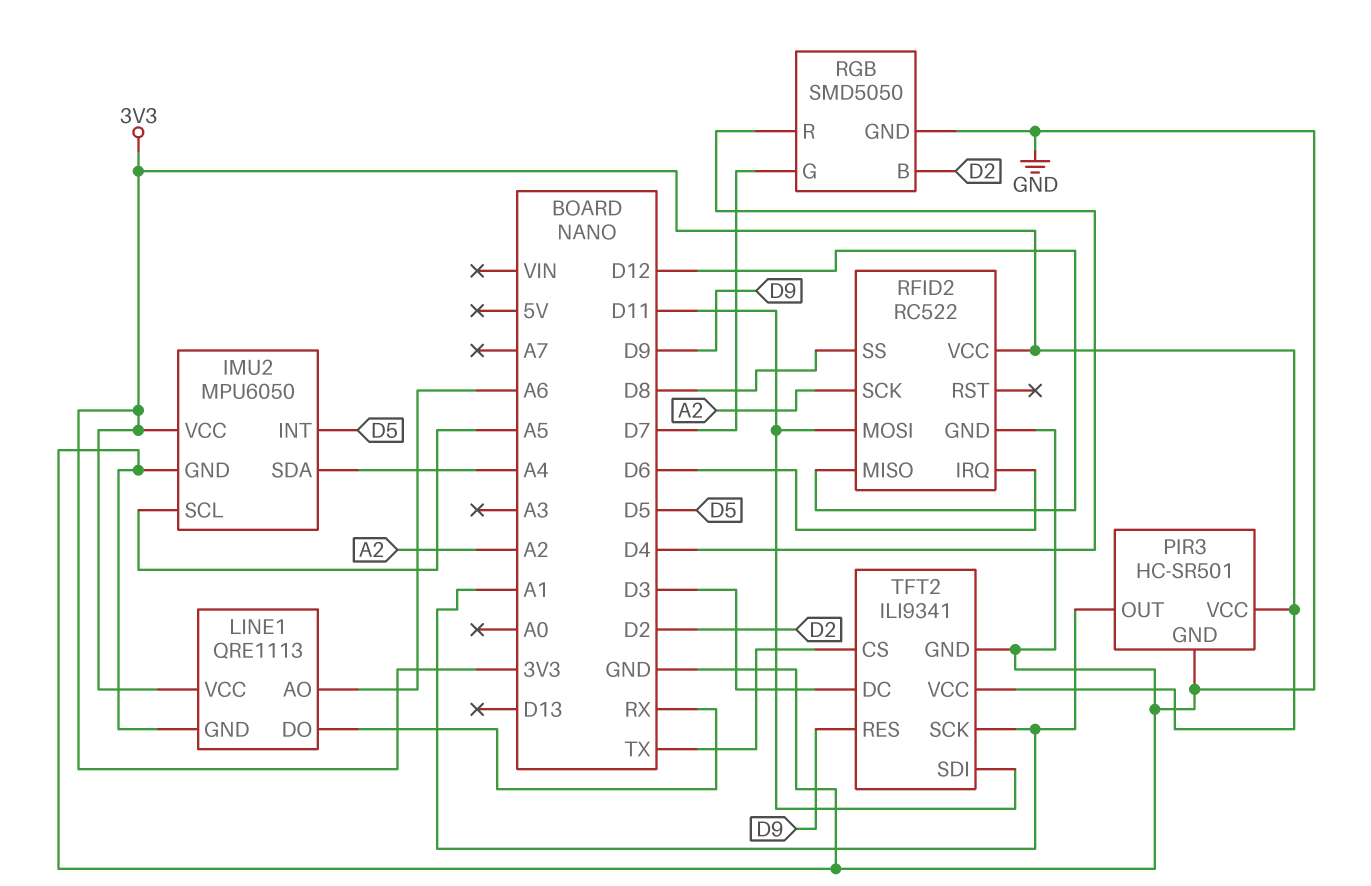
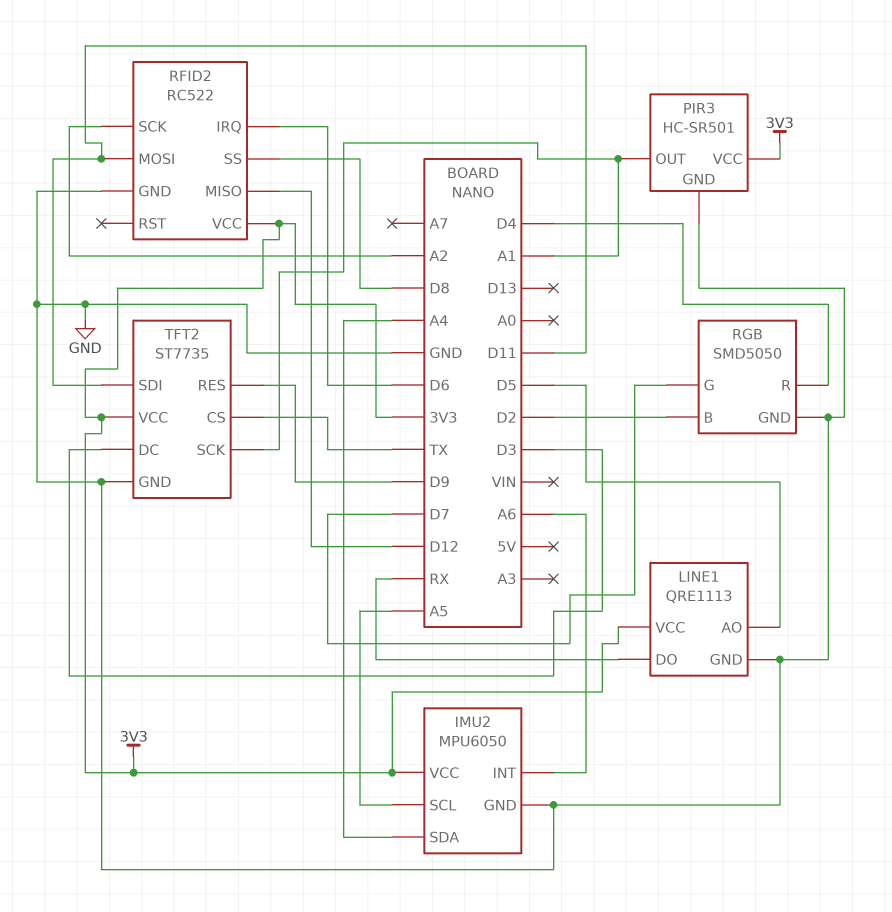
IMU2 pin INT: D5 -> A6
LINE1 pin AO: A6 -> D5
TFT2: ILI9341 -> ST7735

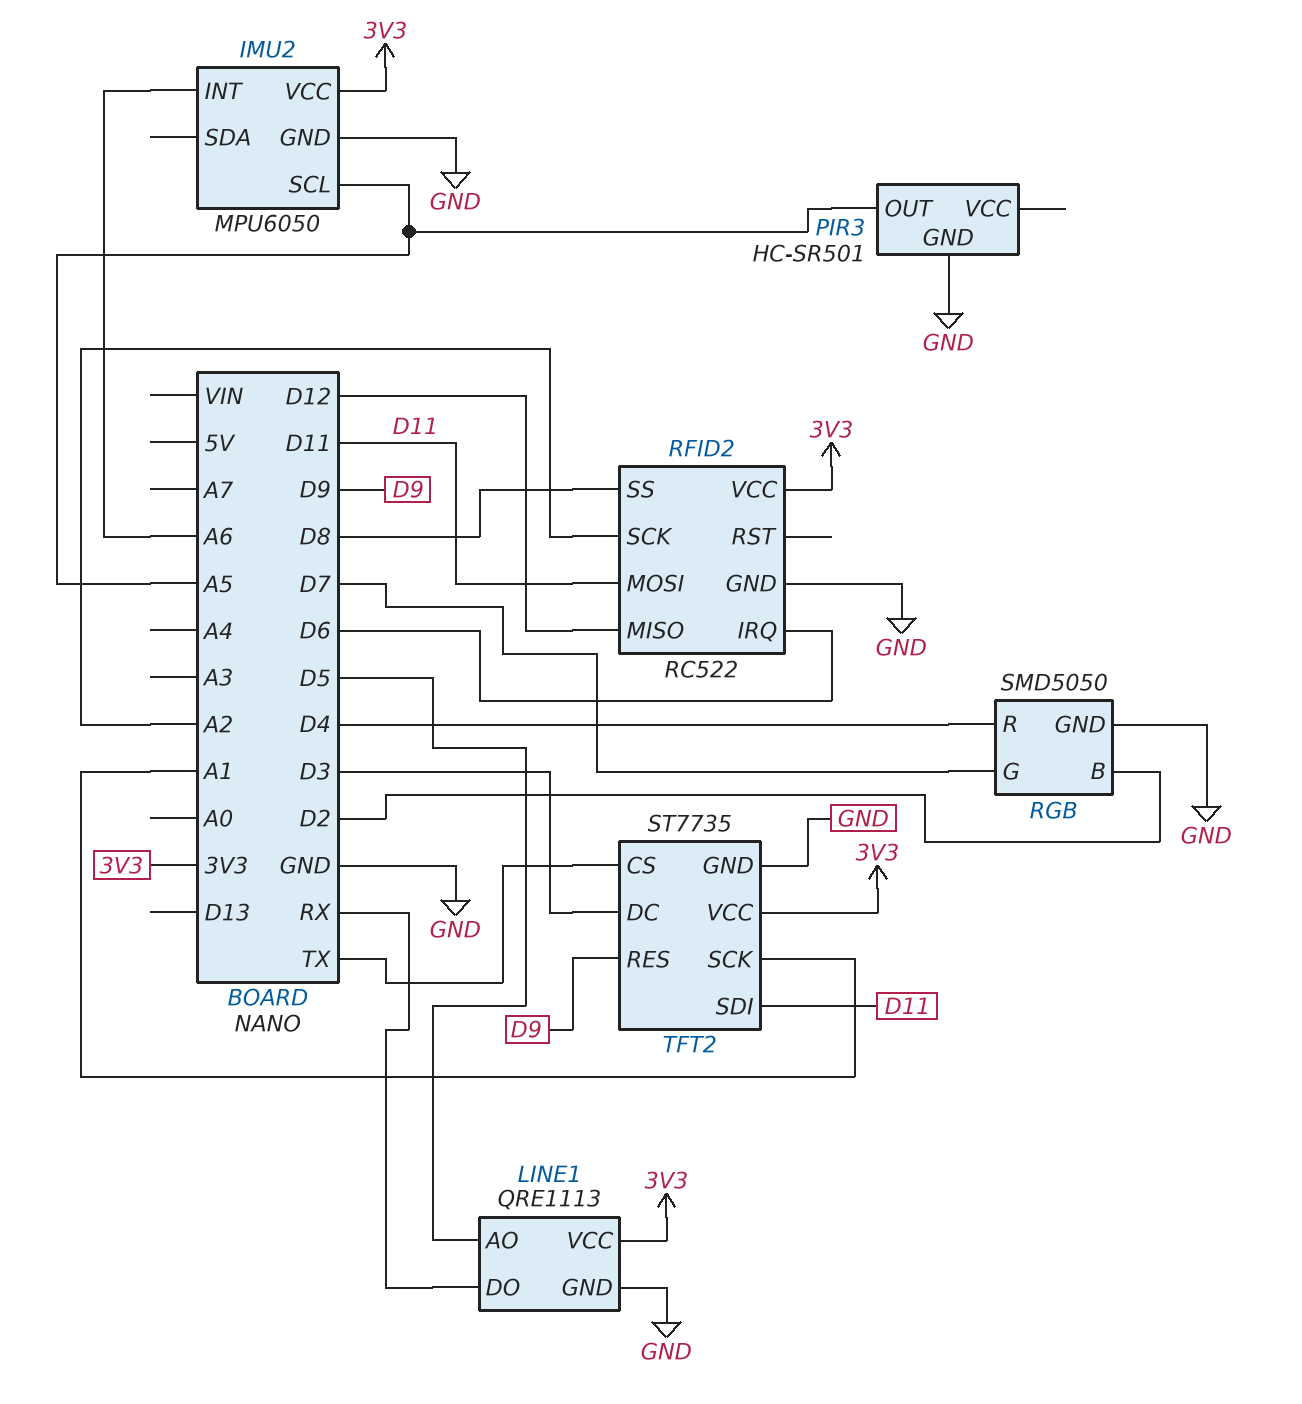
IMU2 pin SDA: A4 -> none
PIR3 pin OUT: A1 -> A5
PIR3 pin VCC: 3V3 -> none

